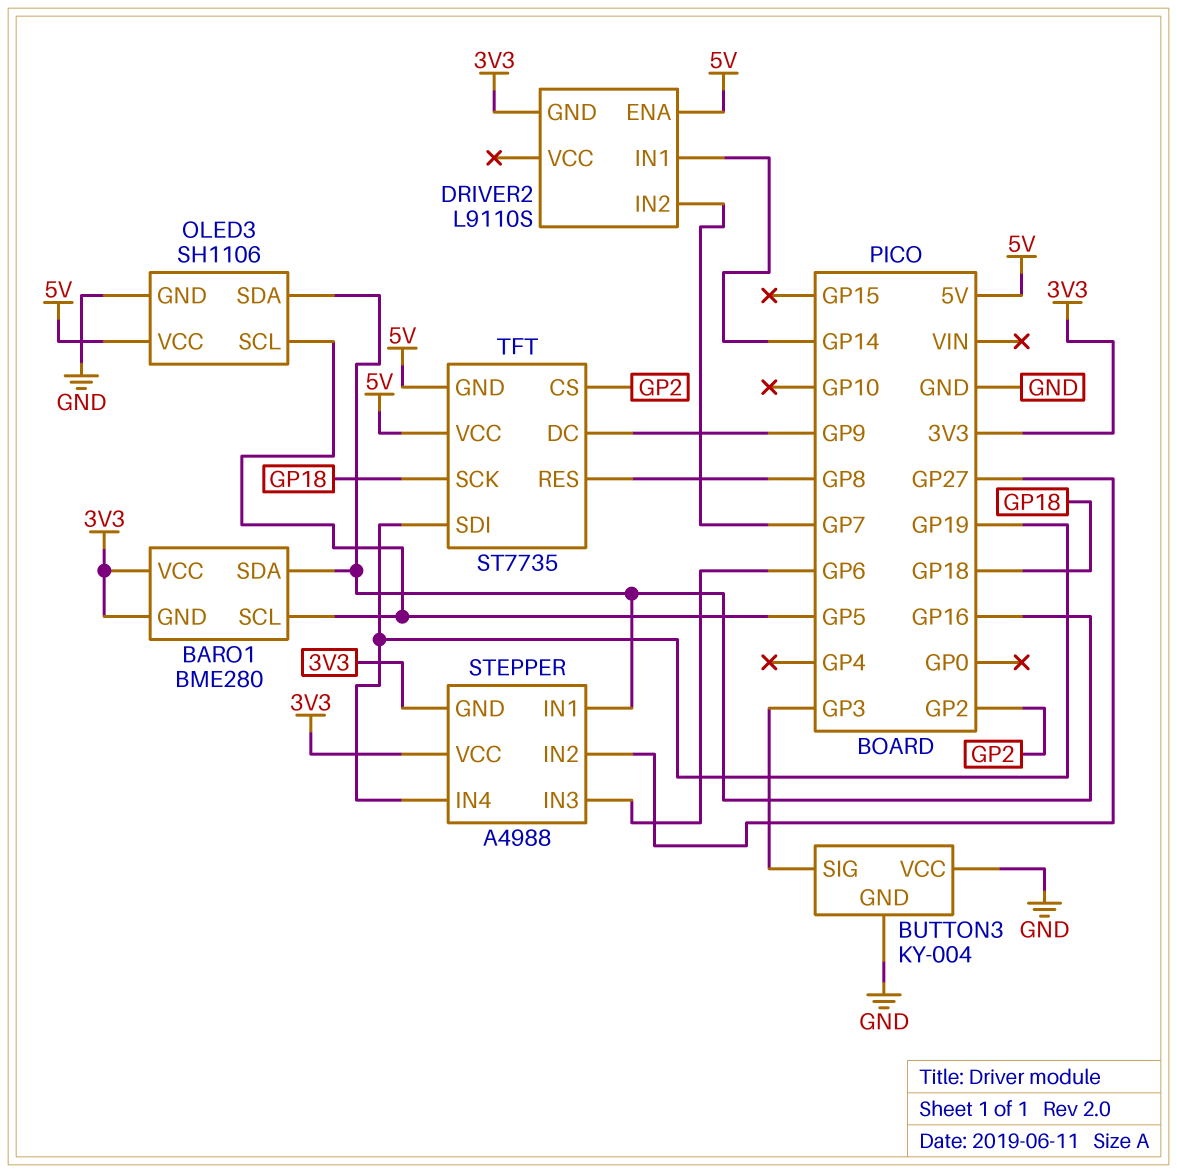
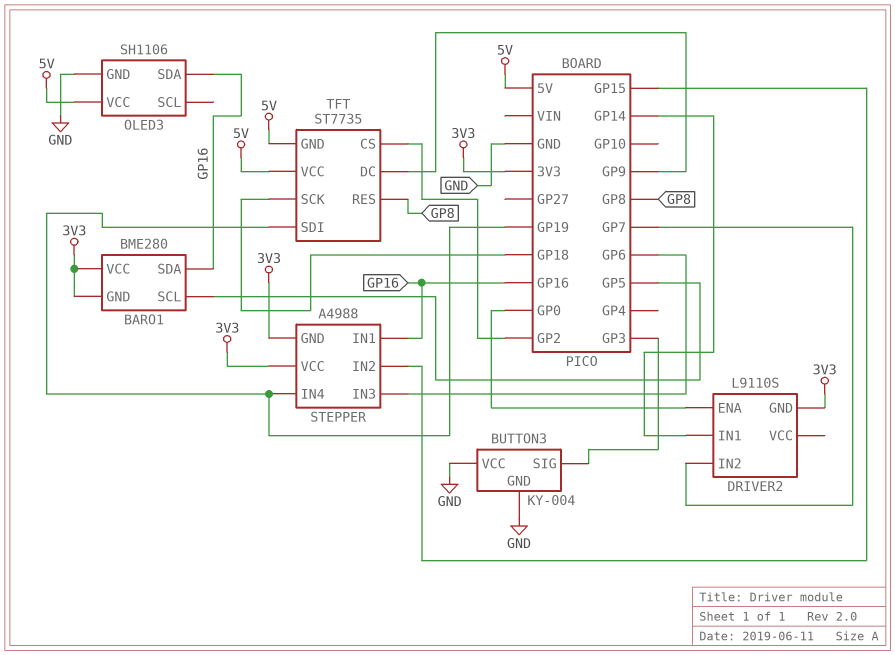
DRIVER2 pin ENA: 5V -> GP0
OLED3 pin SCL: GP5 -> none
STEPPER pin IN2: GP27 -> GP15

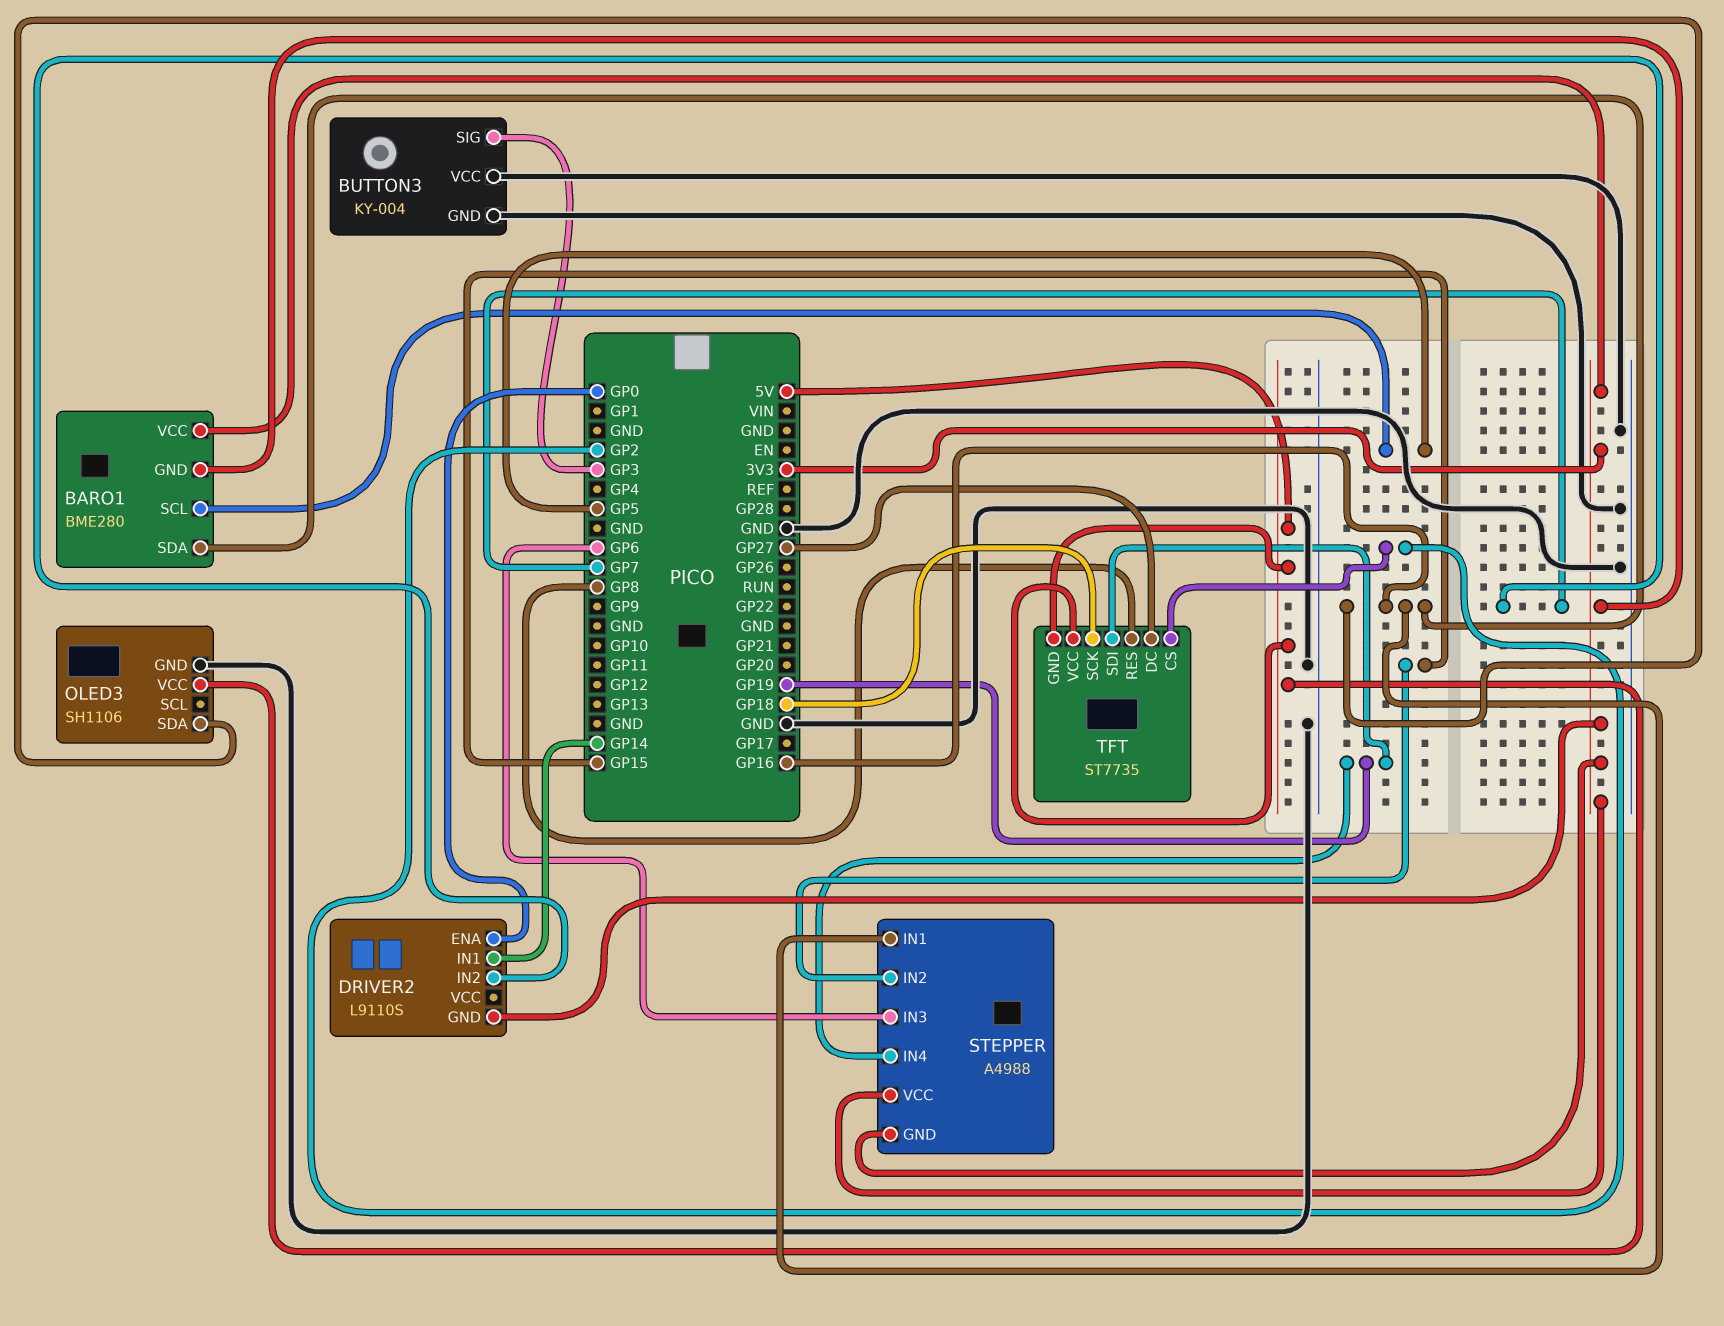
TFT pin DC: GP9 -> GP27

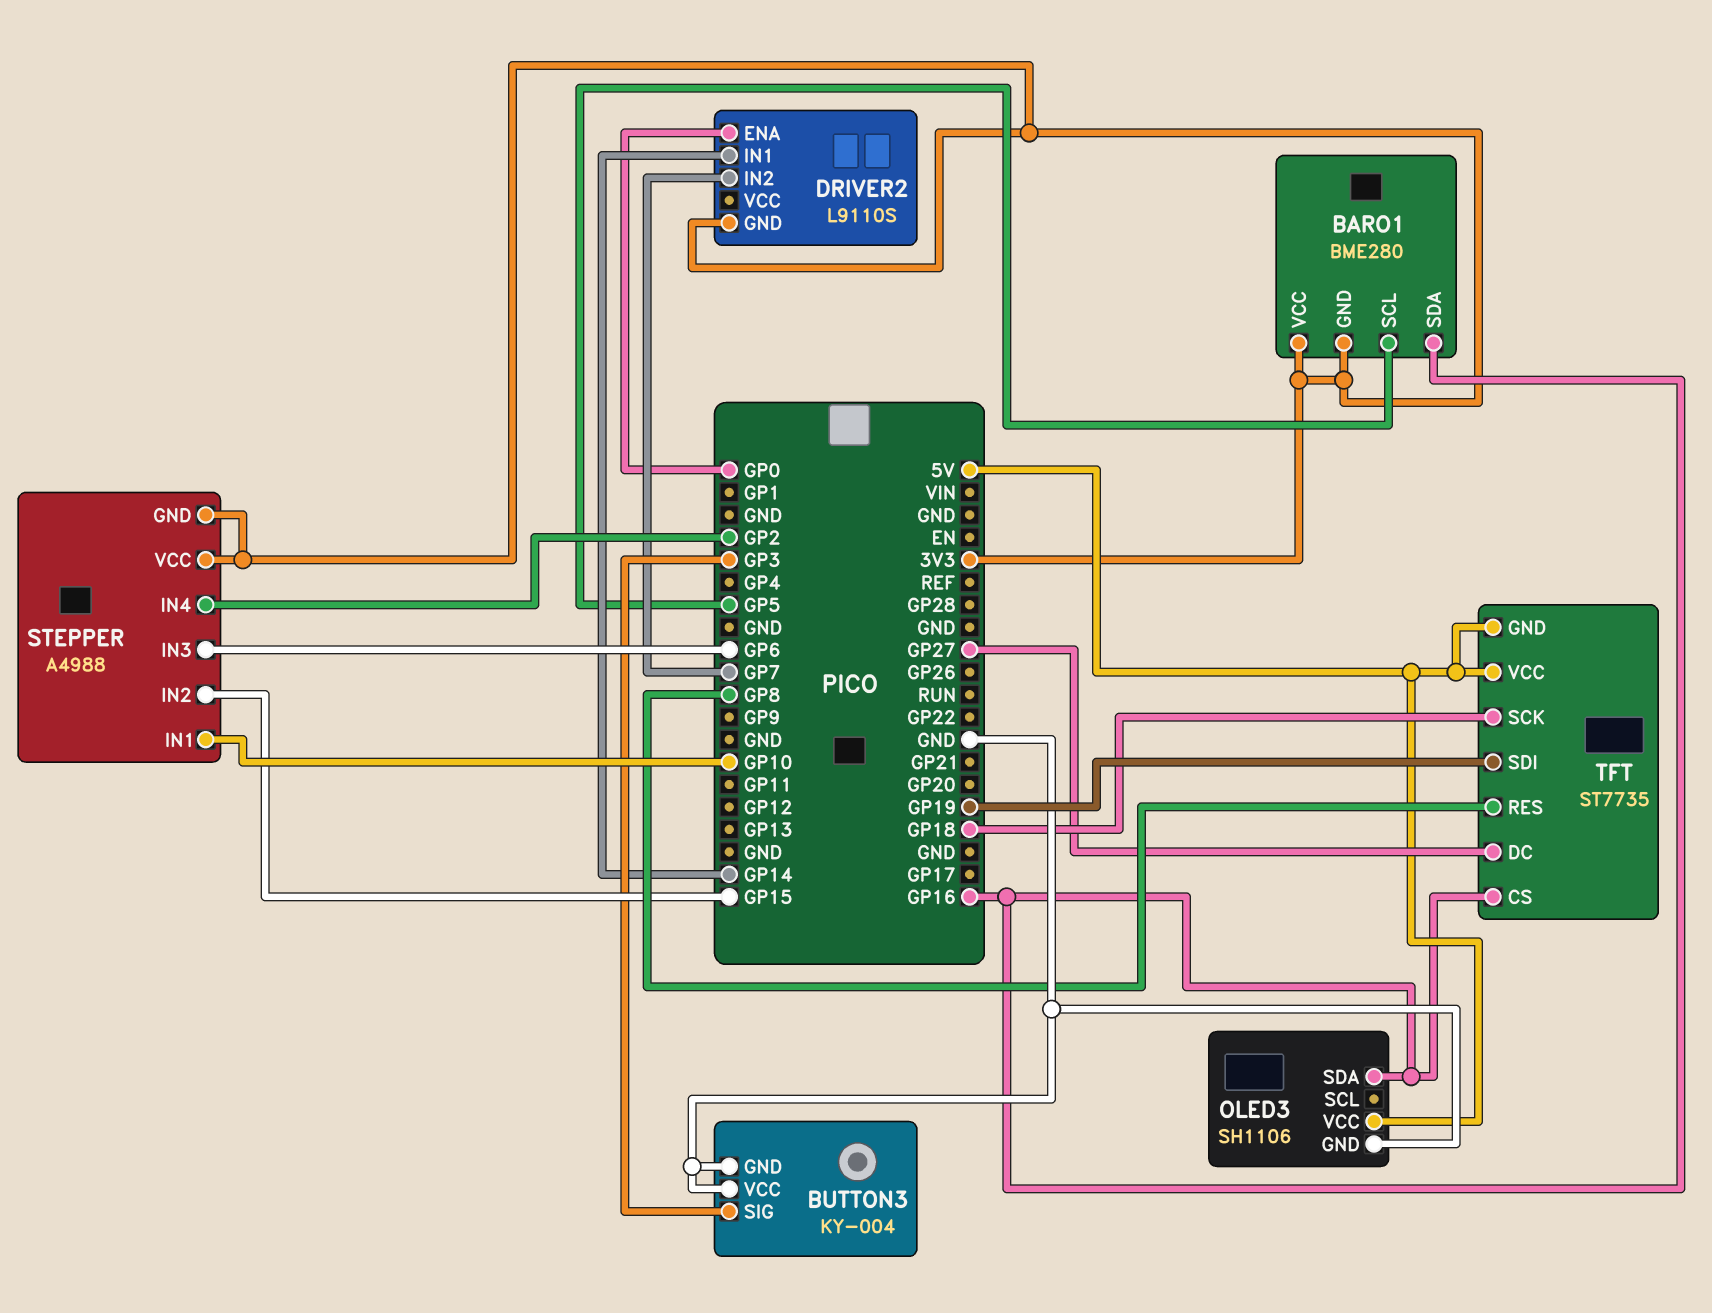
STEPPER pin IN1: GP16 -> GP10
STEPPER pin IN4: GP19 -> GP2
TFT pin CS: GP2 -> GP16

